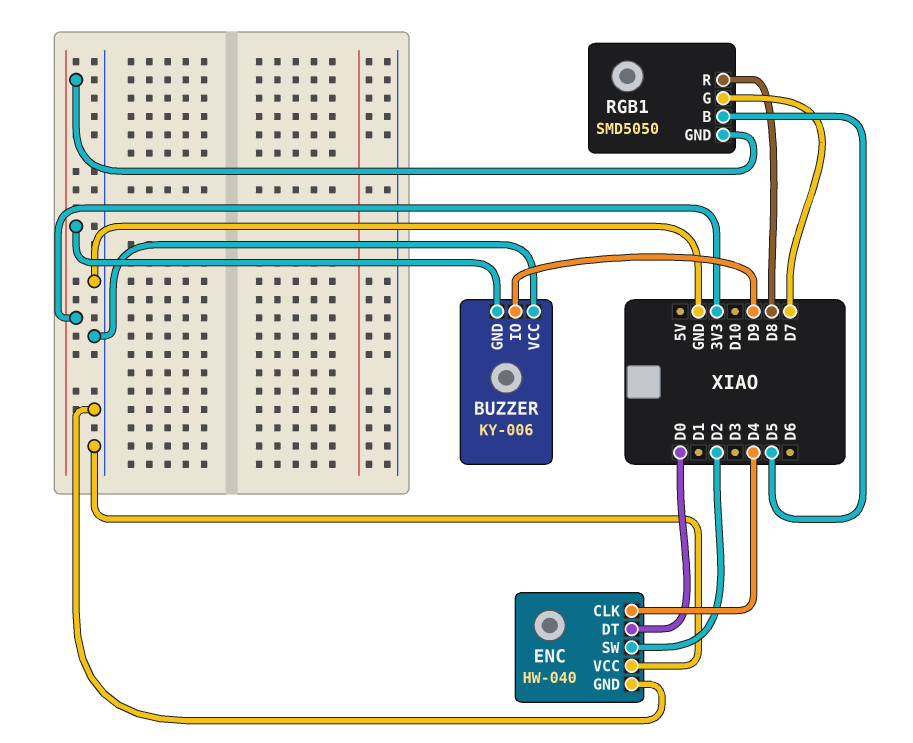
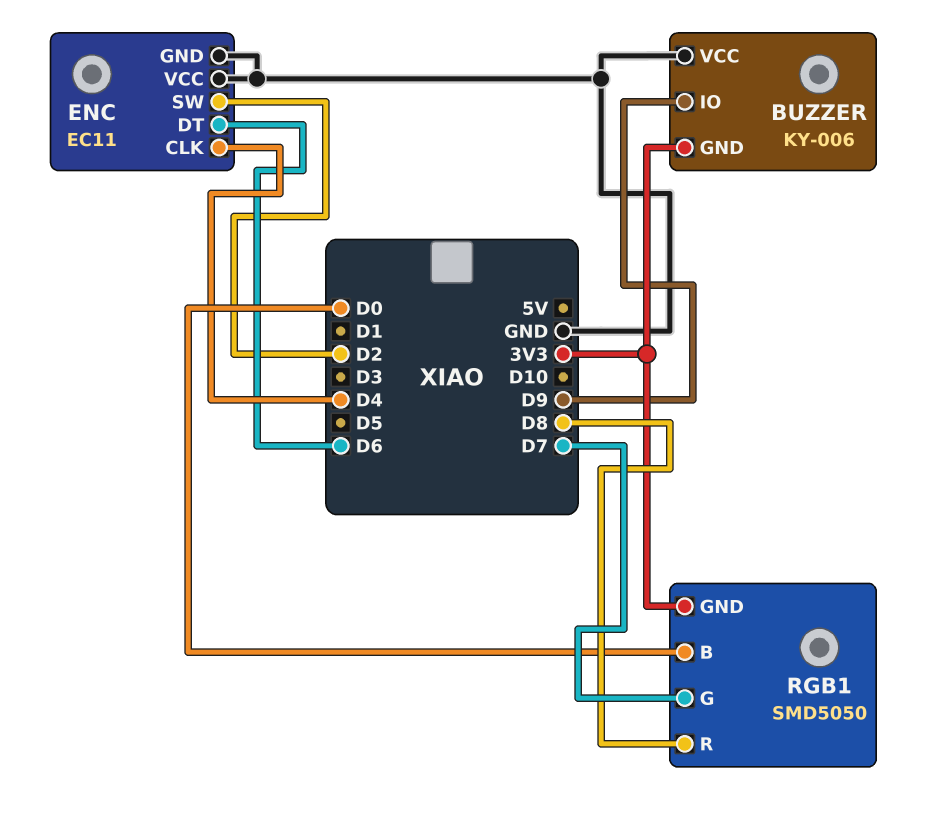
ENC: HW-040 -> EC11
ENC pin DT: D0 -> D6
RGB1 pin B: D5 -> D0

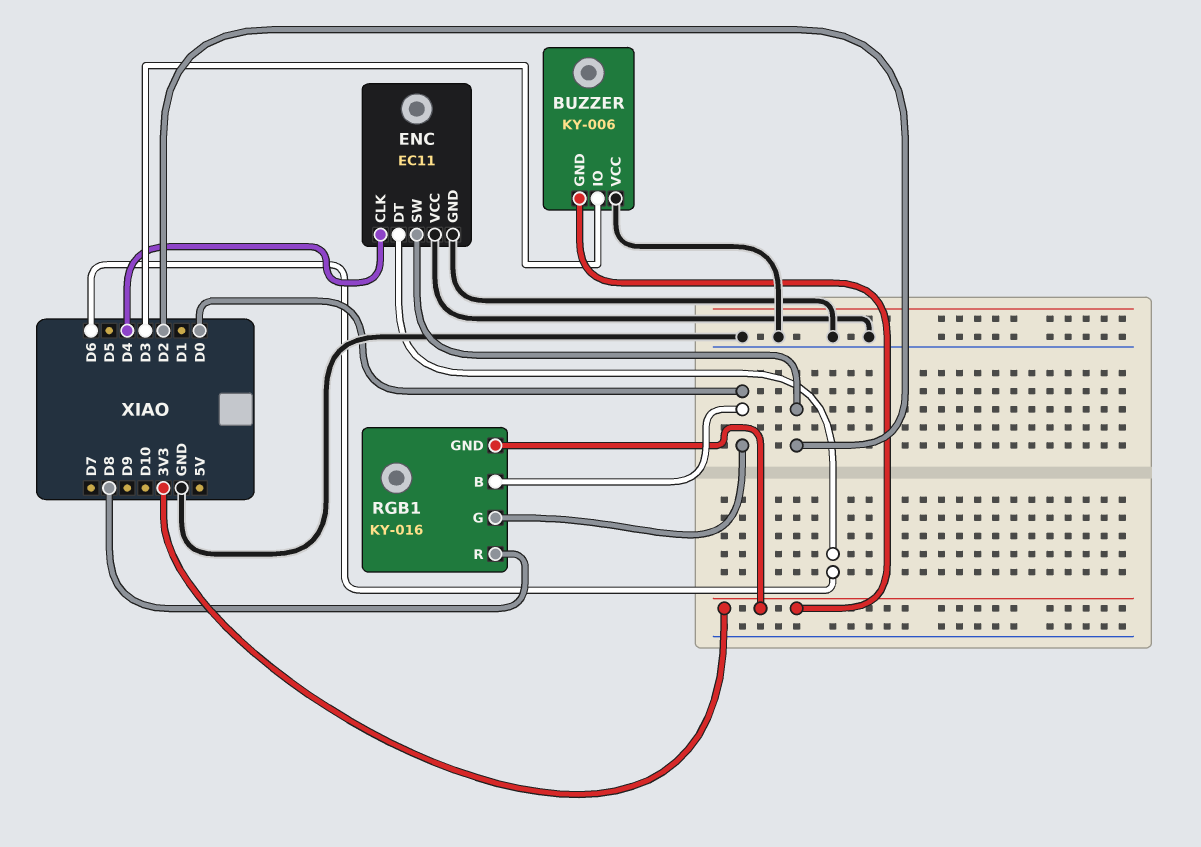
BUZZER pin IO: D9 -> D3
RGB1: SMD5050 -> KY-016
RGB1 pin G: D7 -> D0

